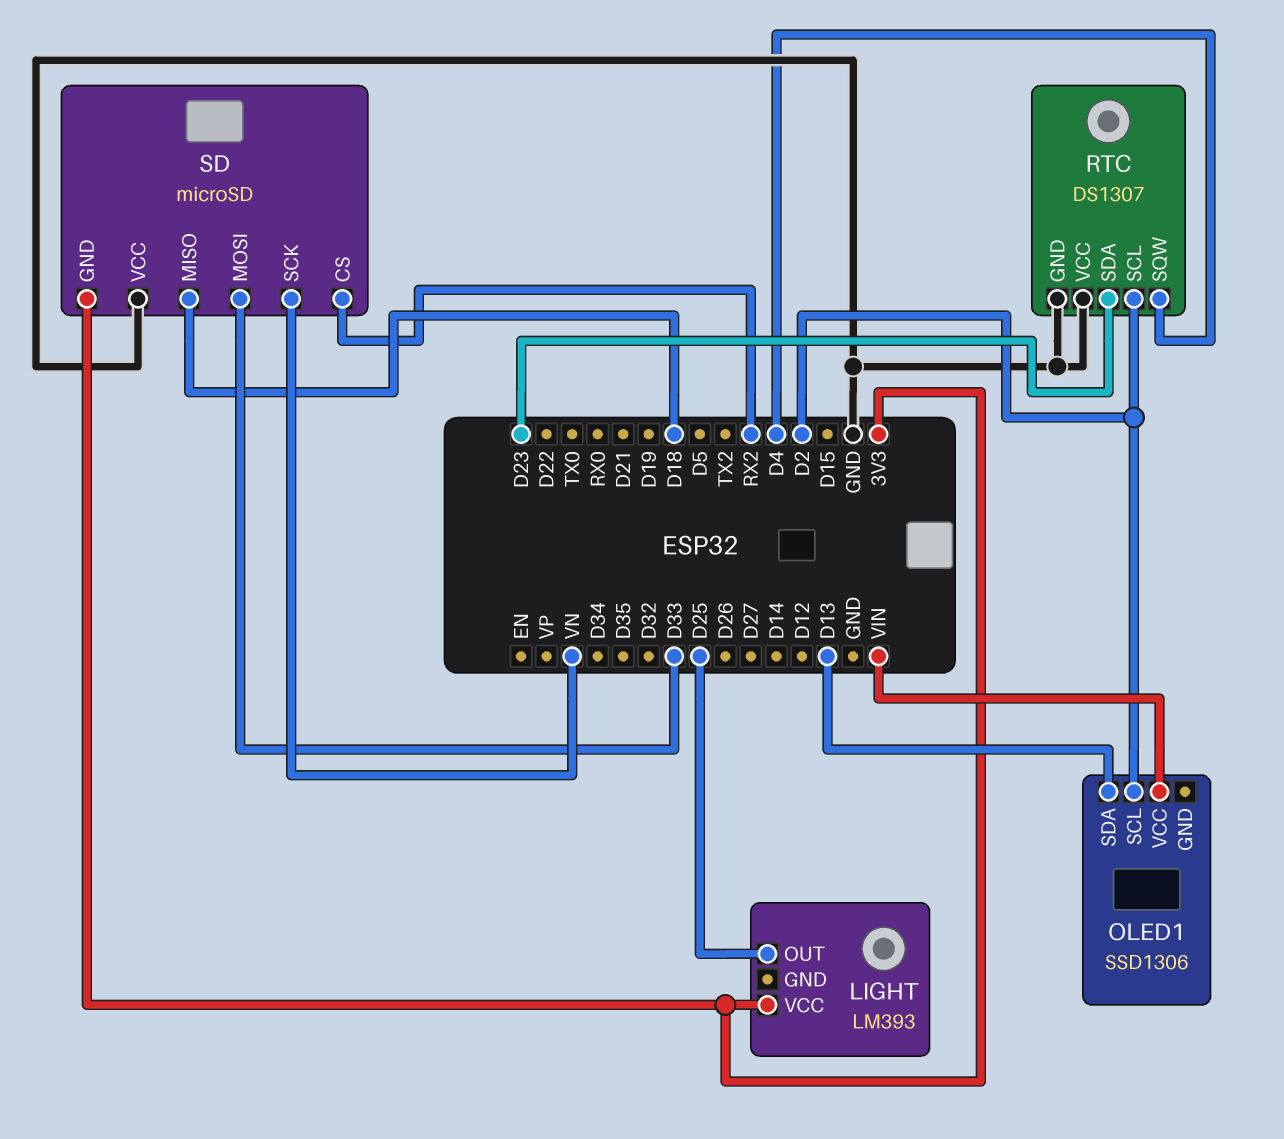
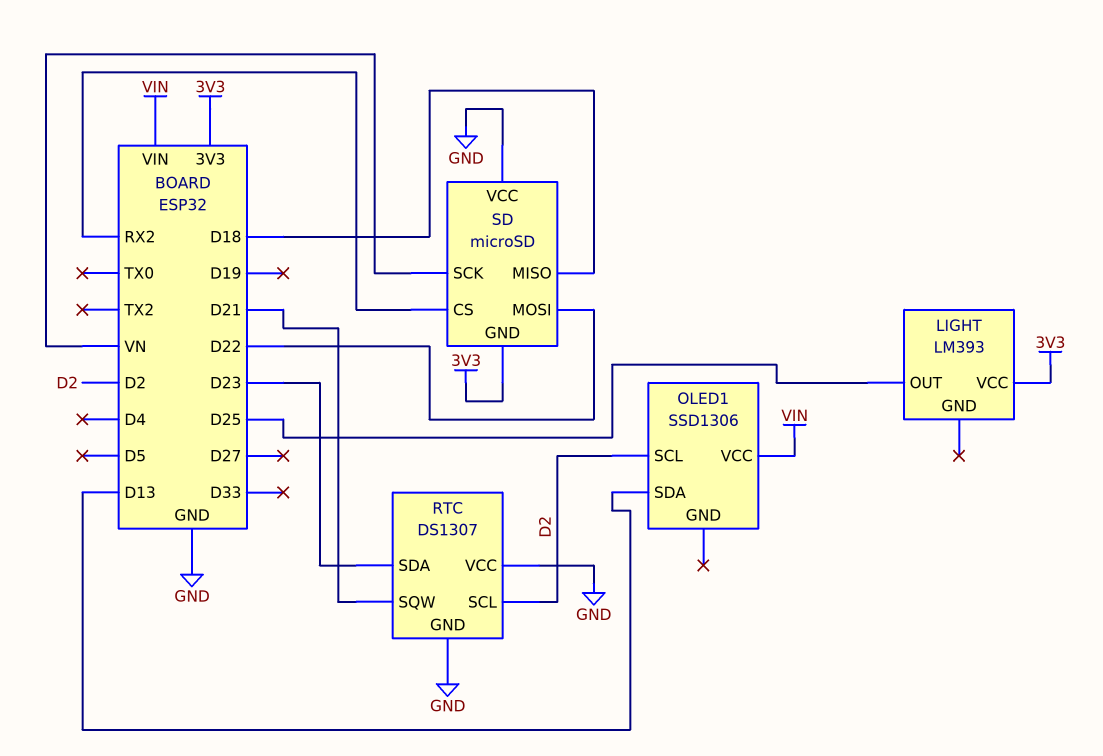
RTC pin SQW: D4 -> D21
SD pin MOSI: D33 -> D22

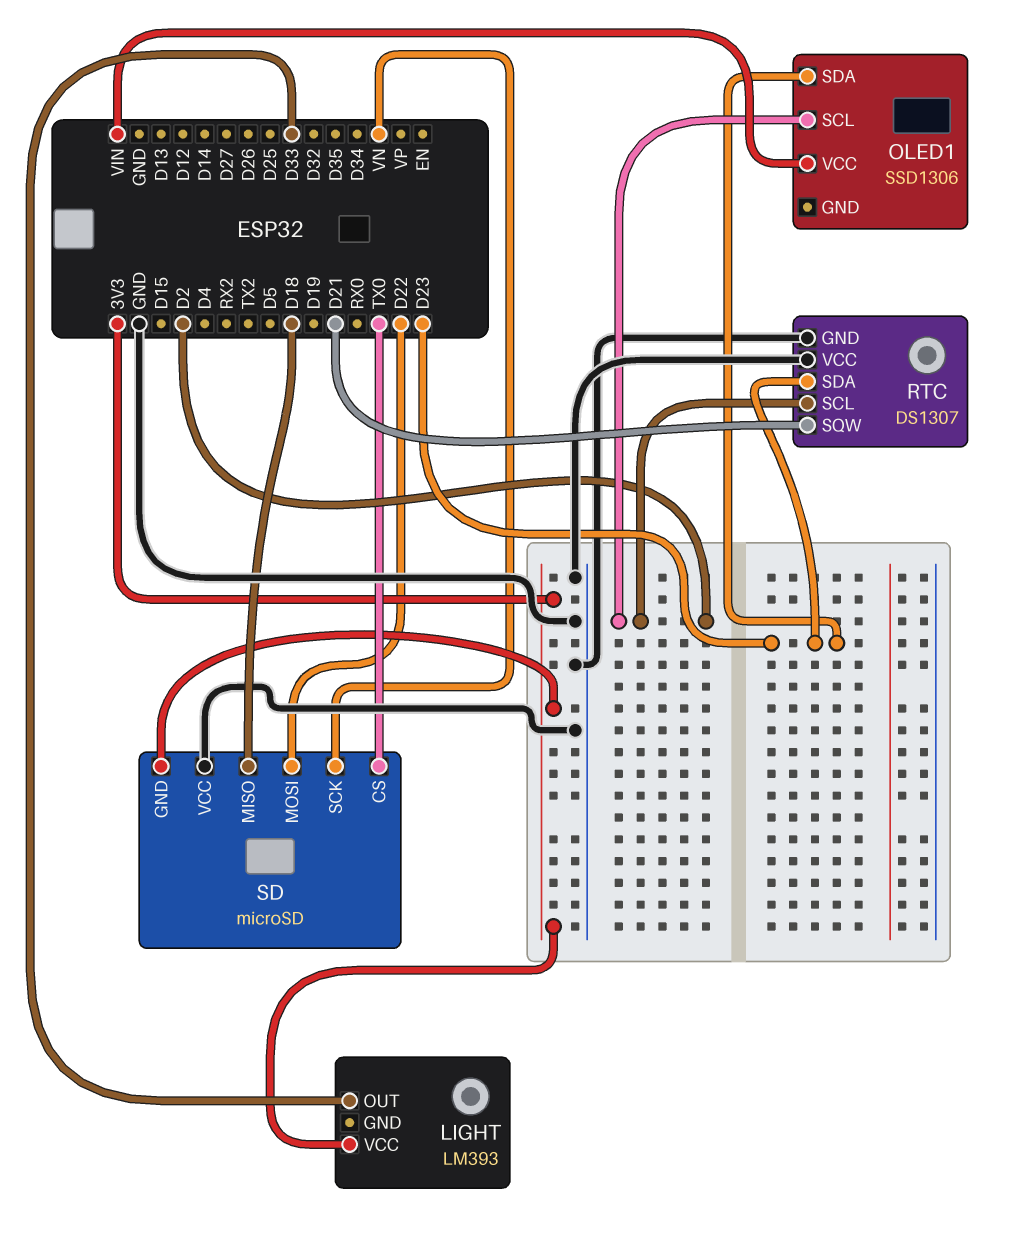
LIGHT pin OUT: D25 -> D33
OLED1 pin SDA: D13 -> D23
SD pin CS: RX2 -> TX0

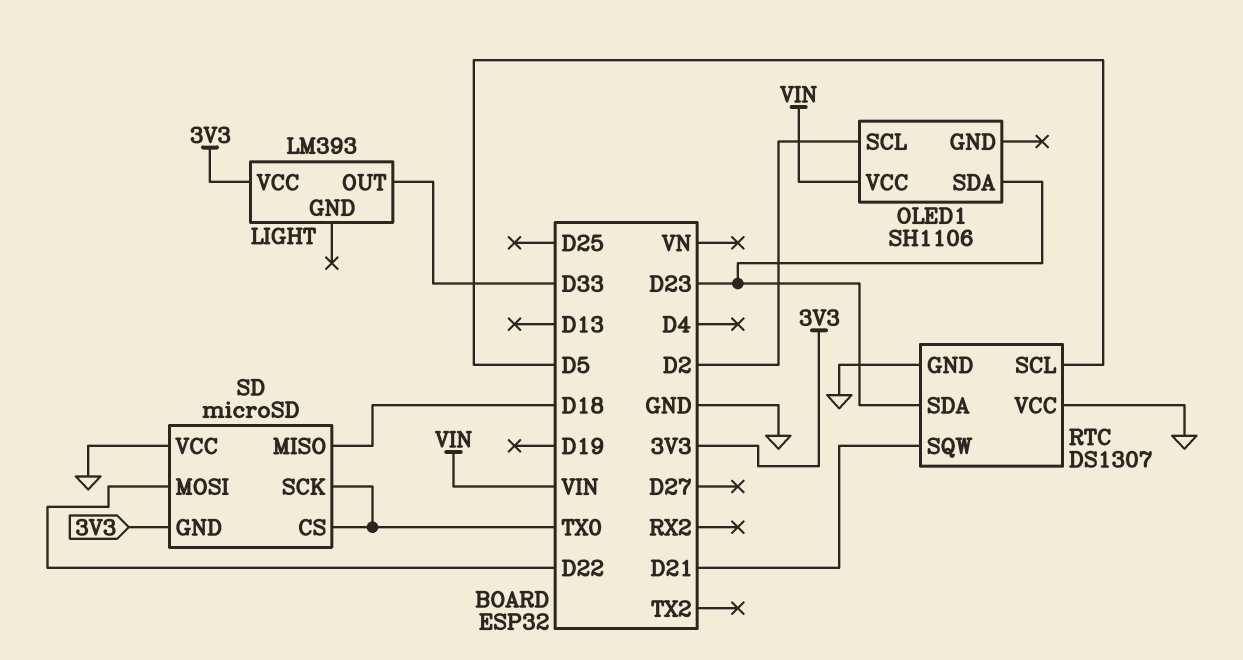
OLED1: SSD1306 -> SH1106
RTC pin SCL: D2 -> D5
SD pin SCK: VN -> TX0

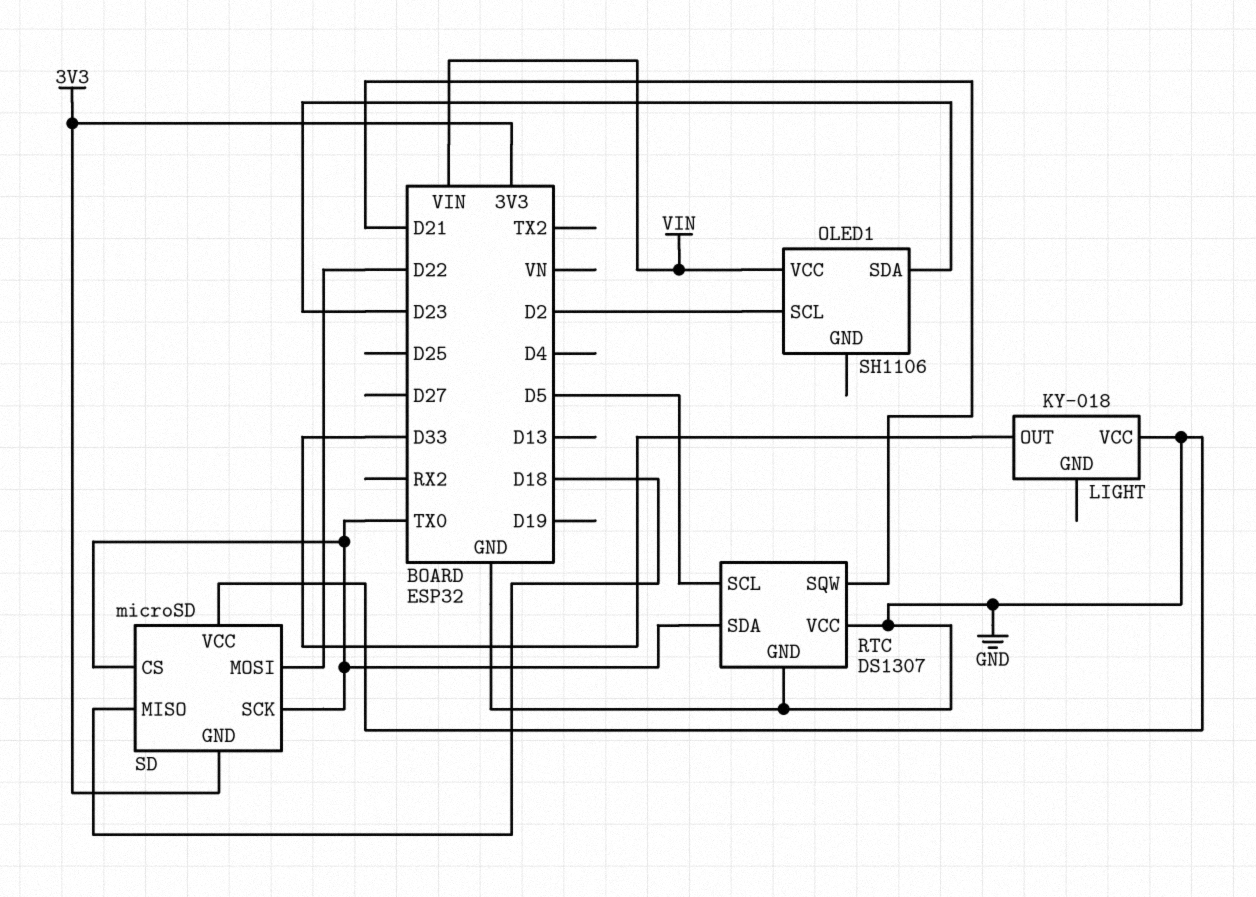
LIGHT: LM393 -> KY-018
LIGHT pin VCC: 3V3 -> GND
RTC pin SDA: D23 -> TX0

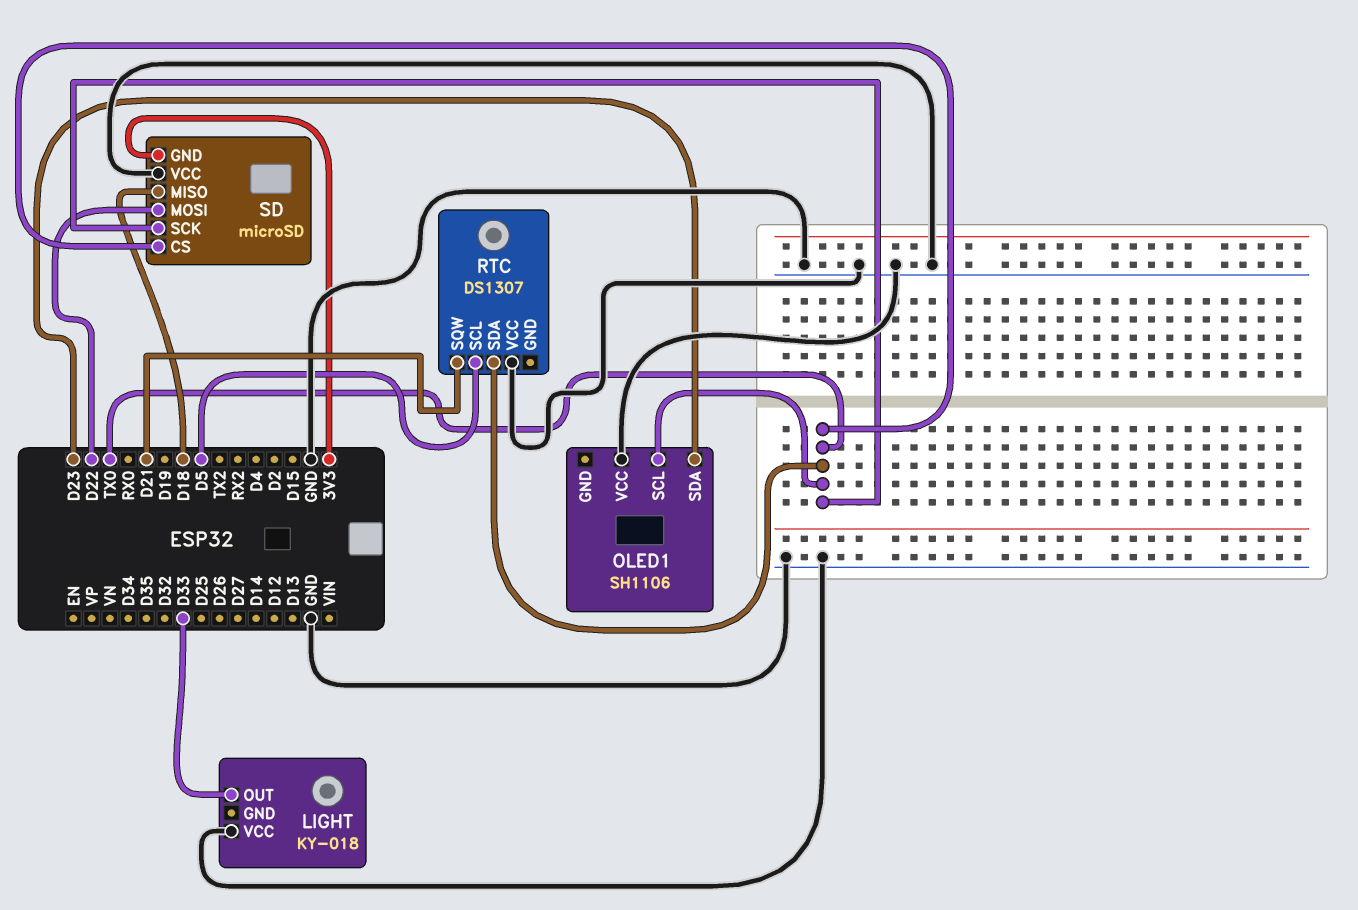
OLED1 pin SCL: D2 -> TX0
OLED1 pin VCC: VIN -> GND
RTC pin GND: GND -> none

